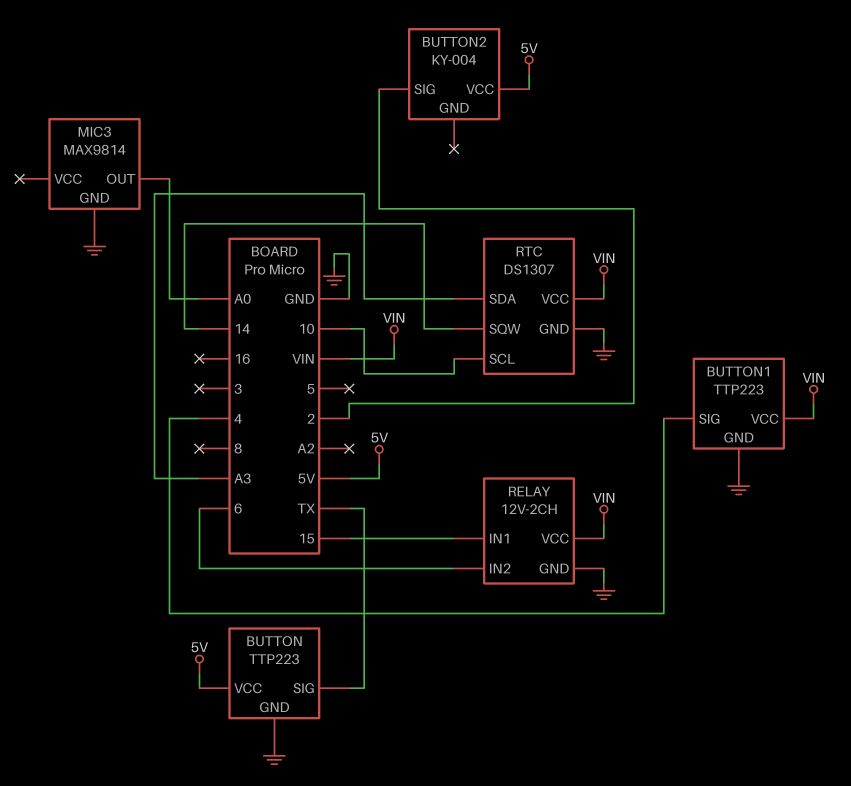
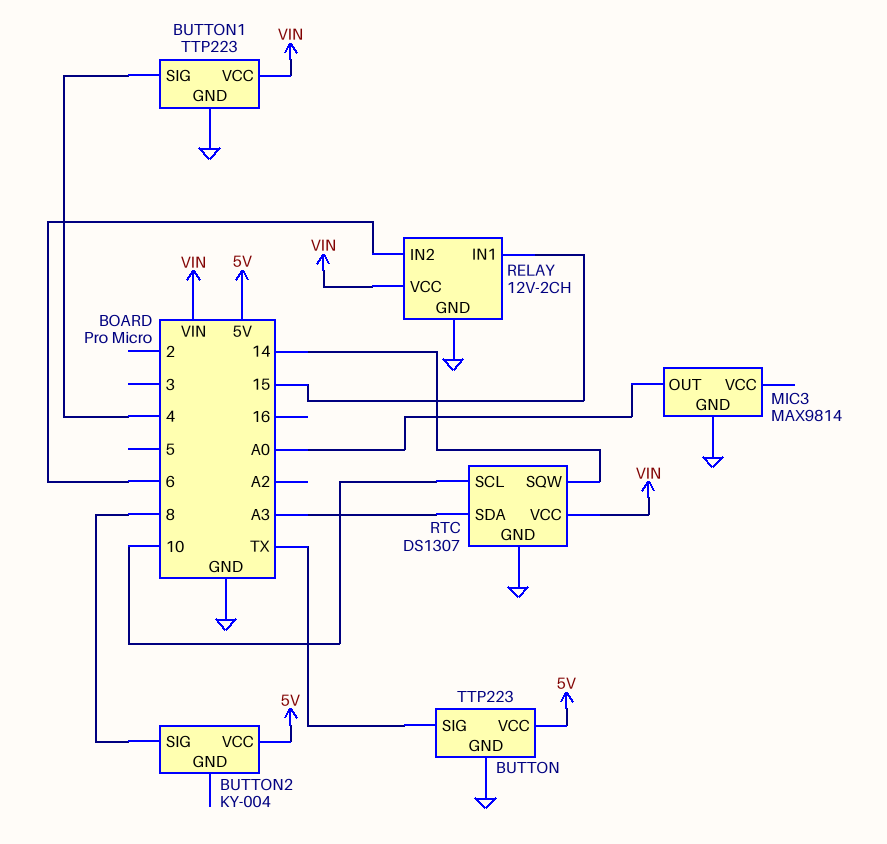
BUTTON2 pin SIG: 2 -> 8

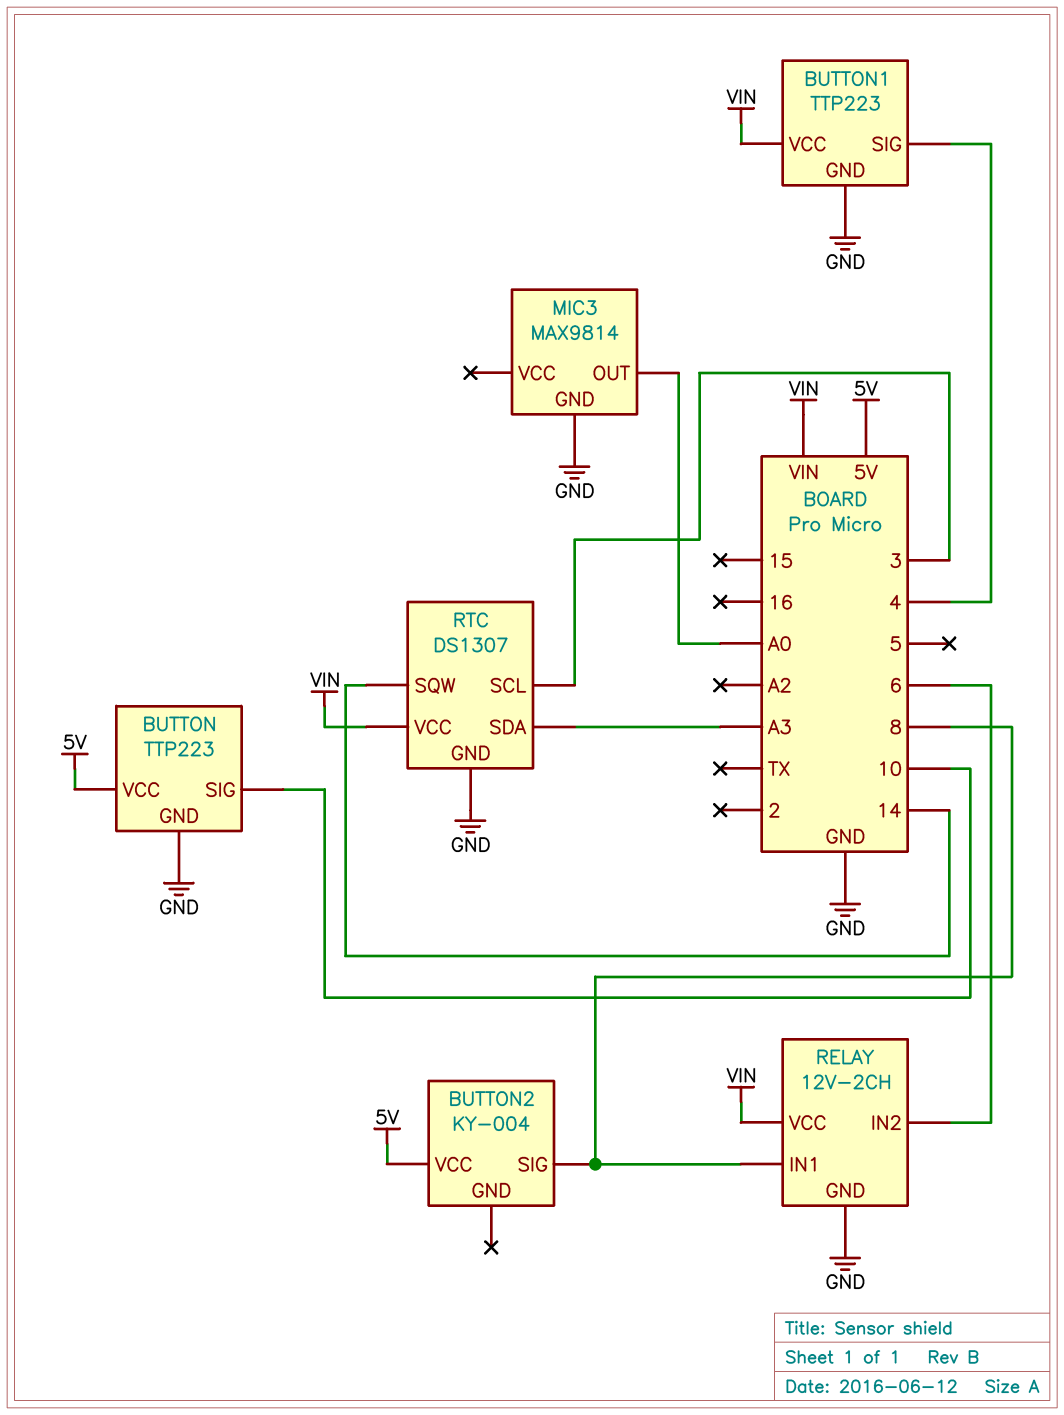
BUTTON pin SIG: TX -> 10
RELAY pin IN1: 15 -> 8
RTC pin SCL: 10 -> 3

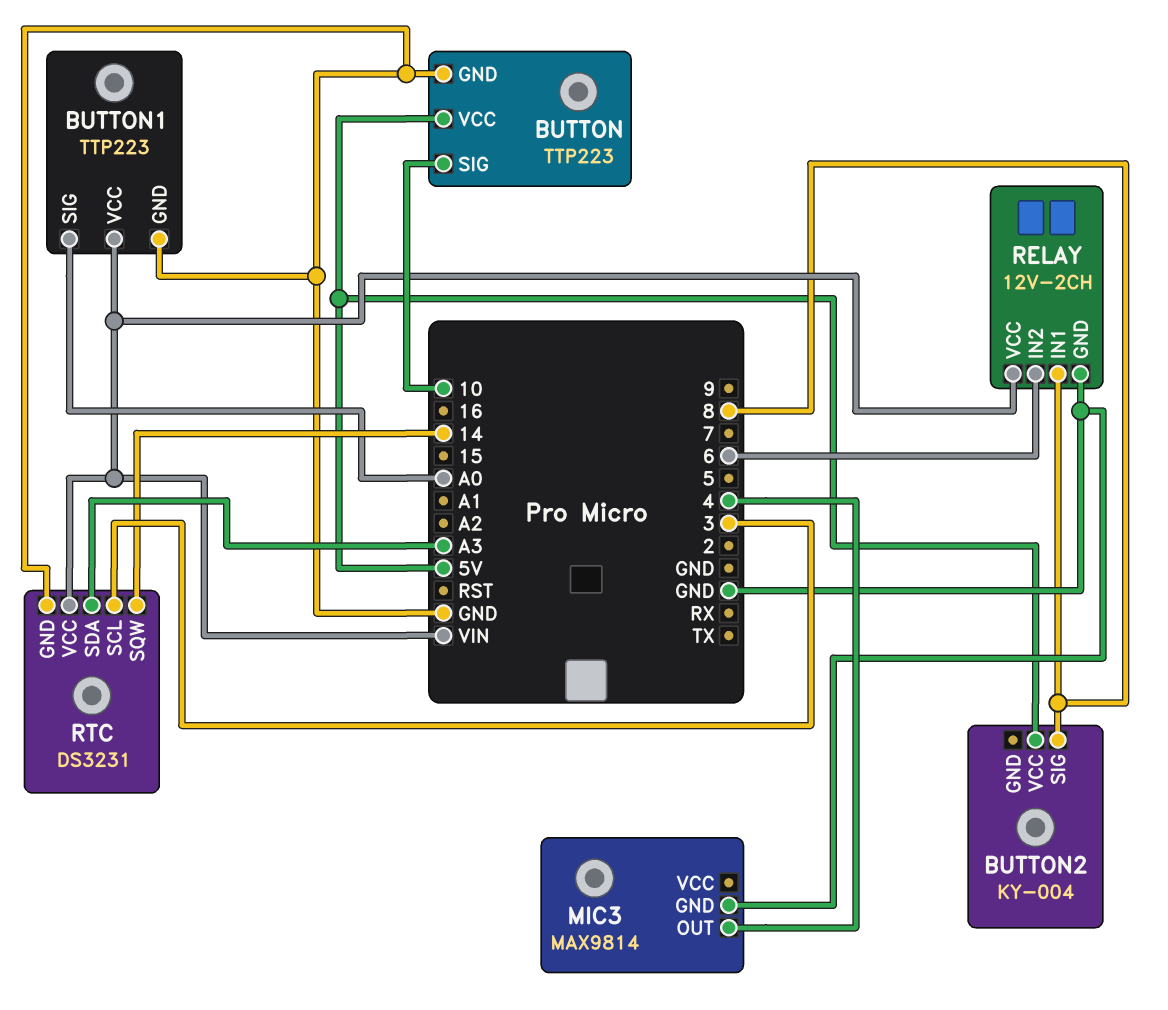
BUTTON1 pin SIG: 4 -> A0
MIC3 pin OUT: A0 -> 4
RTC: DS1307 -> DS3231

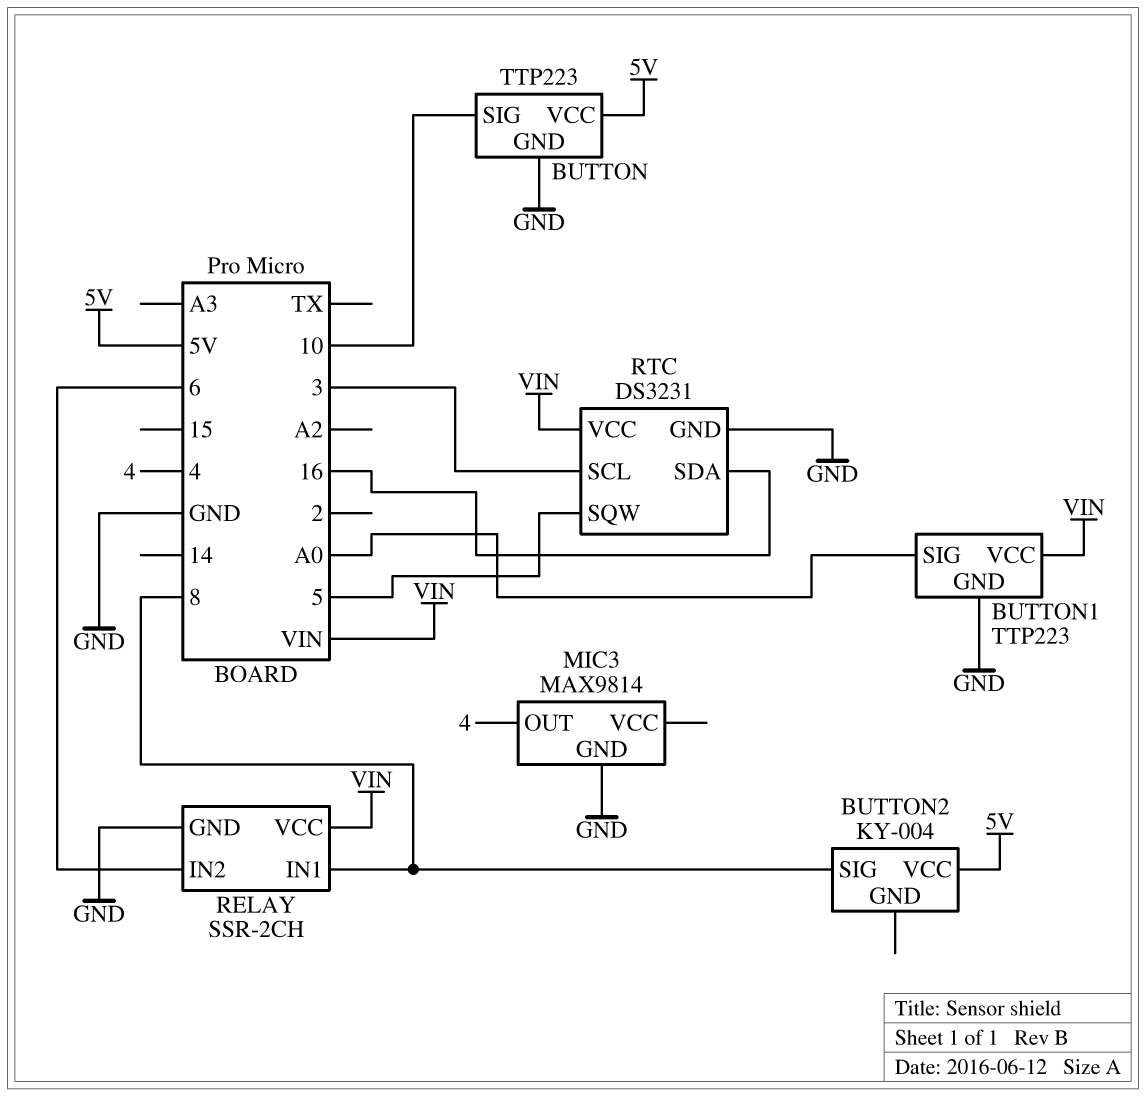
RELAY: 12V-2CH -> SSR-2CH
RTC pin SDA: A3 -> 16
RTC pin SQW: 14 -> 5

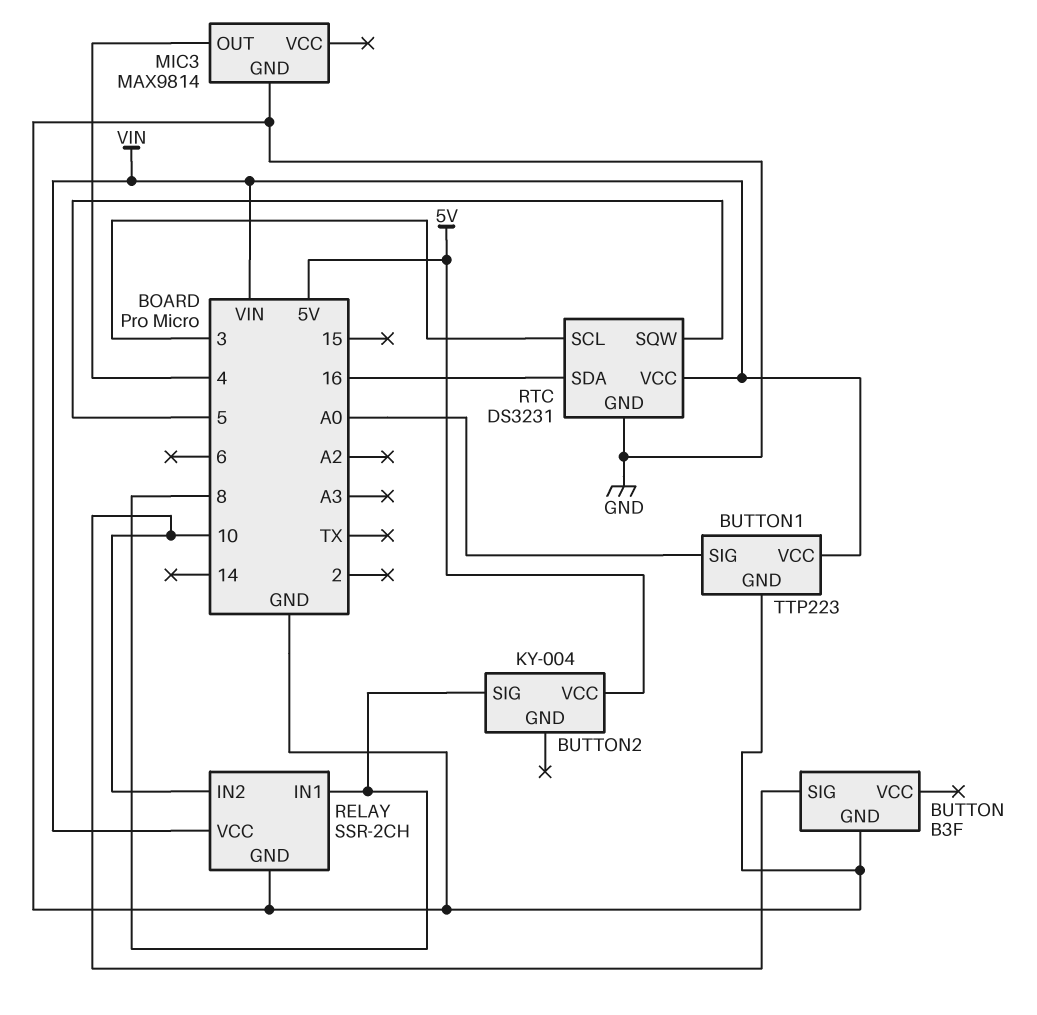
BUTTON: TTP223 -> B3F
BUTTON pin VCC: 5V -> none
RELAY pin IN2: 6 -> 10

